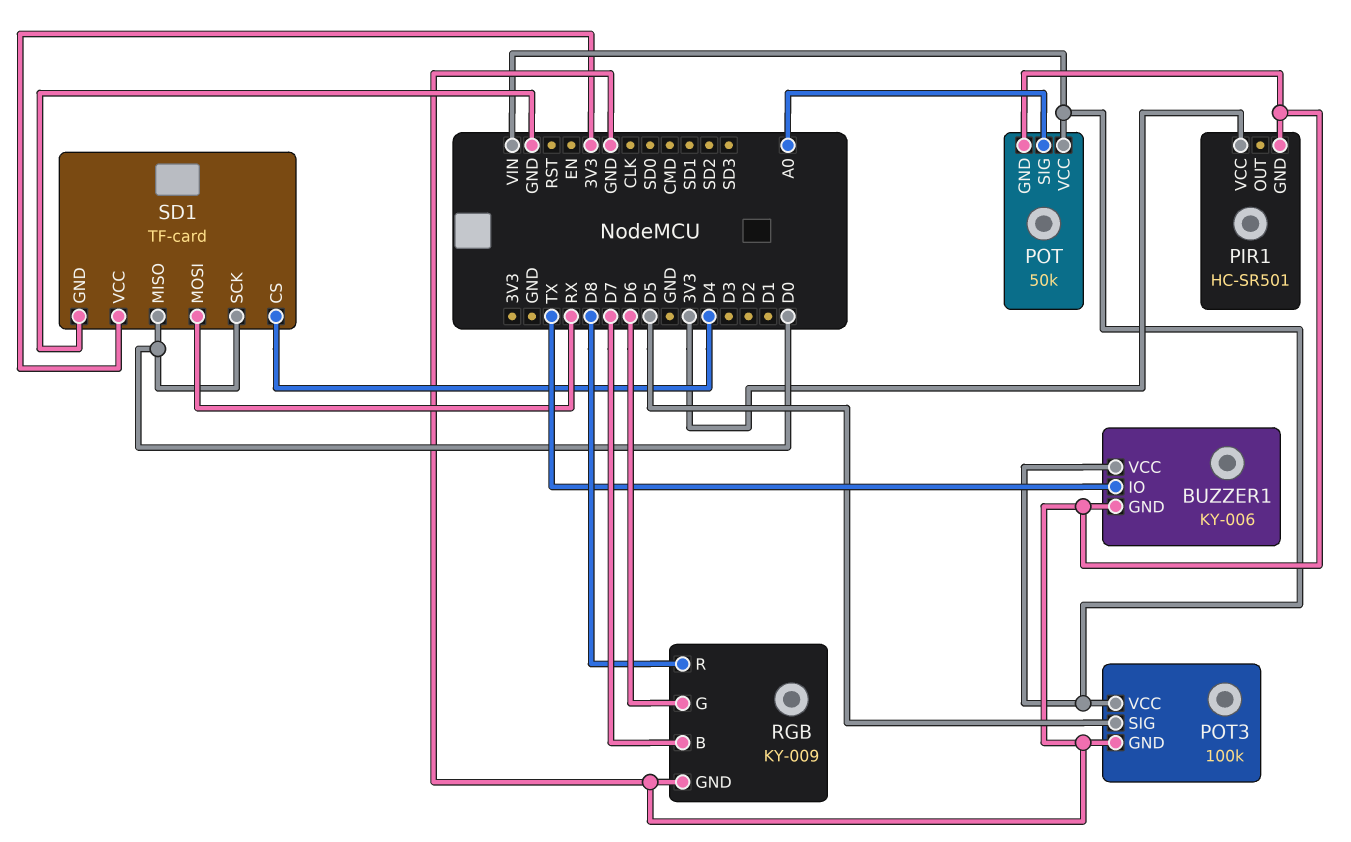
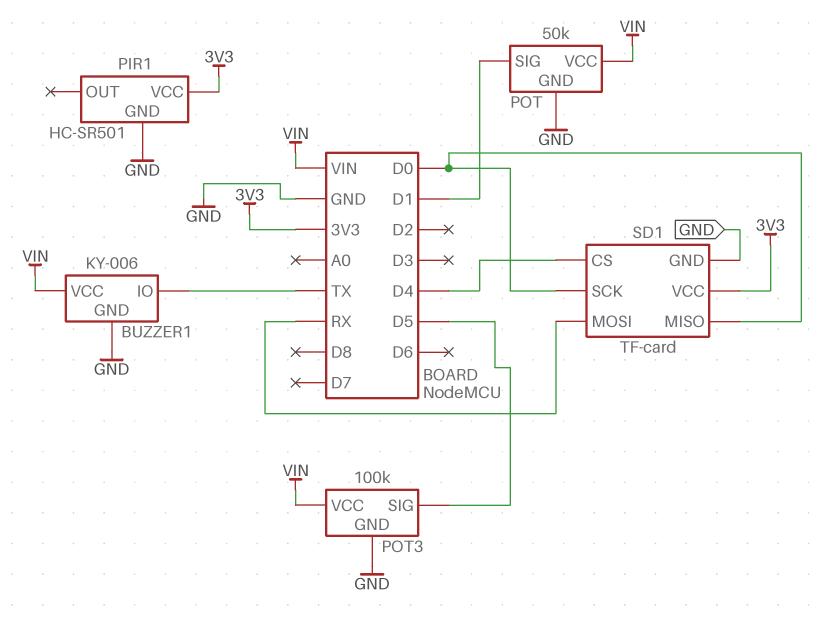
POT pin SIG: A0 -> D1
RGB: KY-009 -> none
RGB pin B: D7 -> none
RGB pin G: D6 -> none
RGB pin GND: GND -> none
RGB pin R: D8 -> none

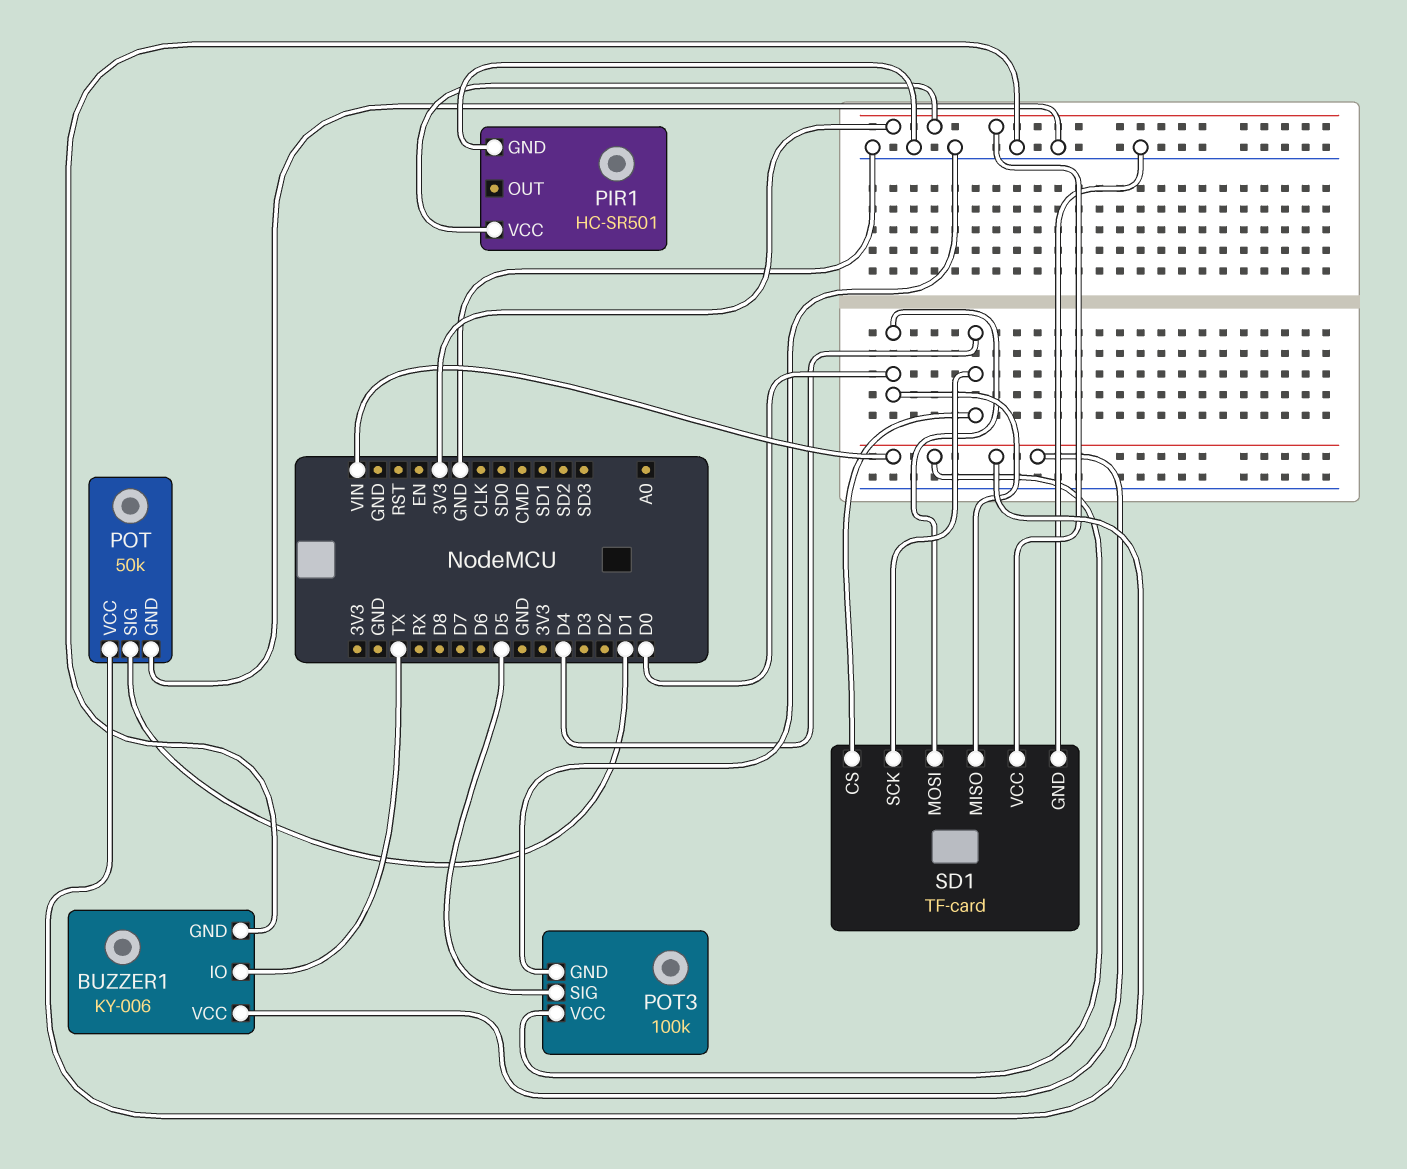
SD1 pin MOSI: RX -> D0
SD1 pin SCK: D0 -> D4

